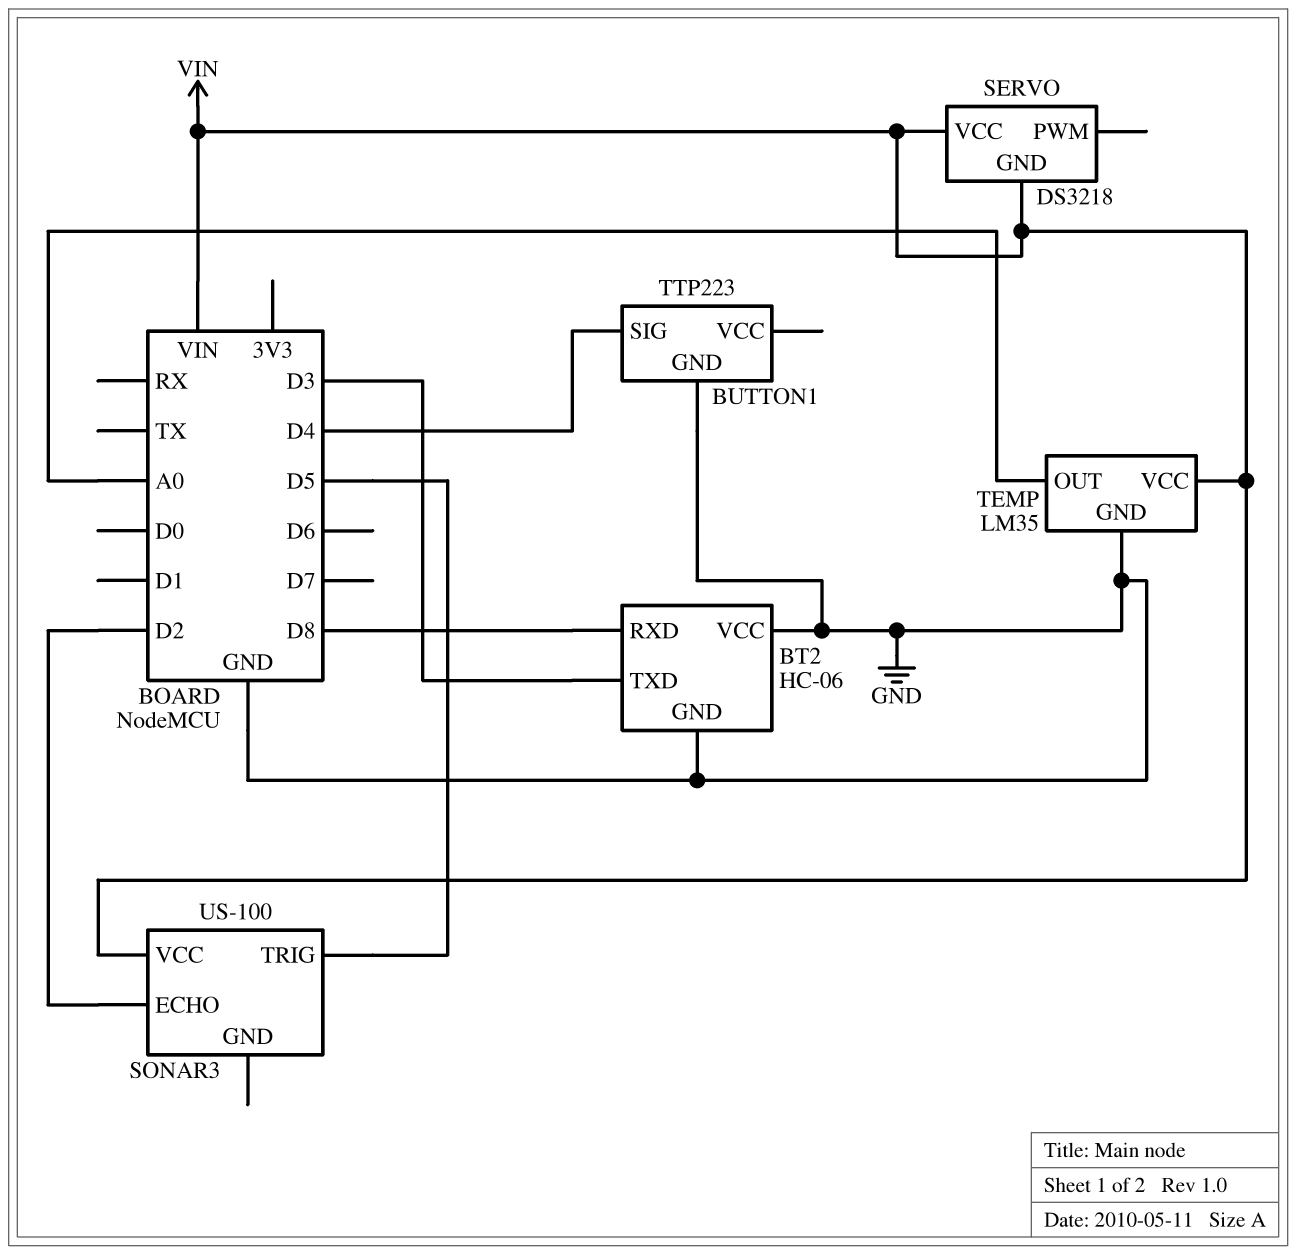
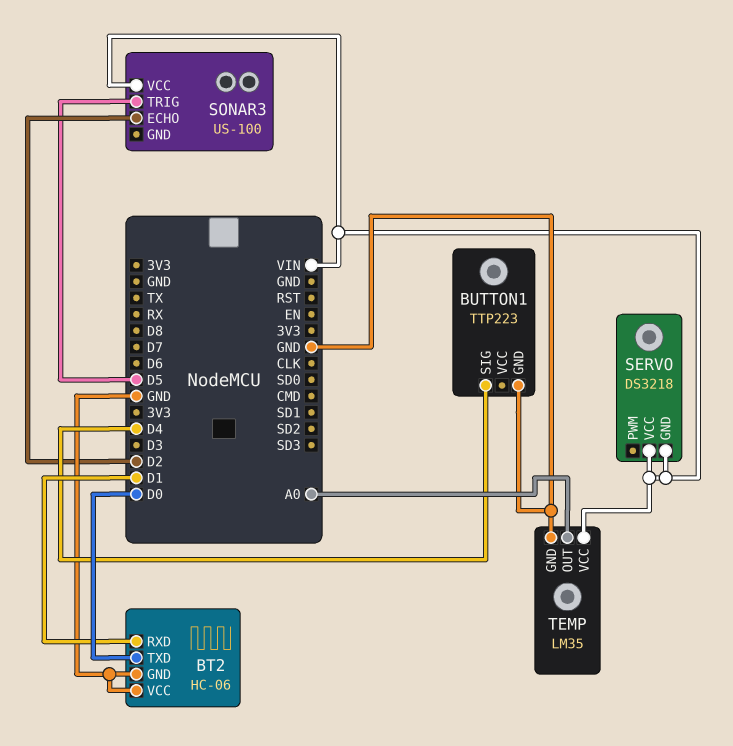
BT2 pin RXD: D8 -> D1
BT2 pin TXD: D3 -> D0

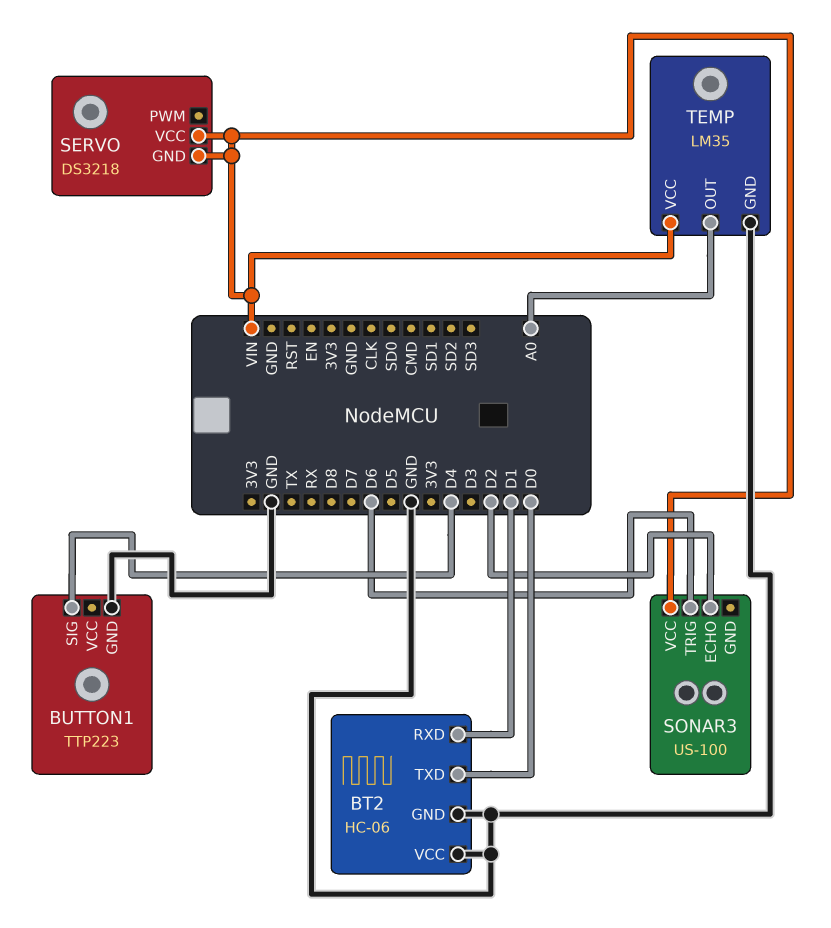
SONAR3 pin TRIG: D5 -> D6

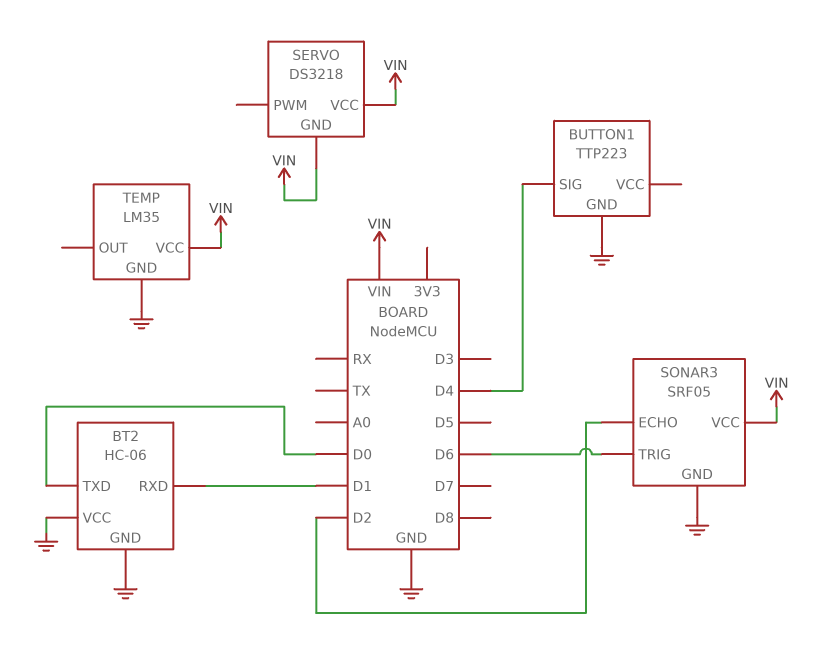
SONAR3: US-100 -> SRF05
SONAR3 pin GND: none -> GND
TEMP pin OUT: A0 -> none

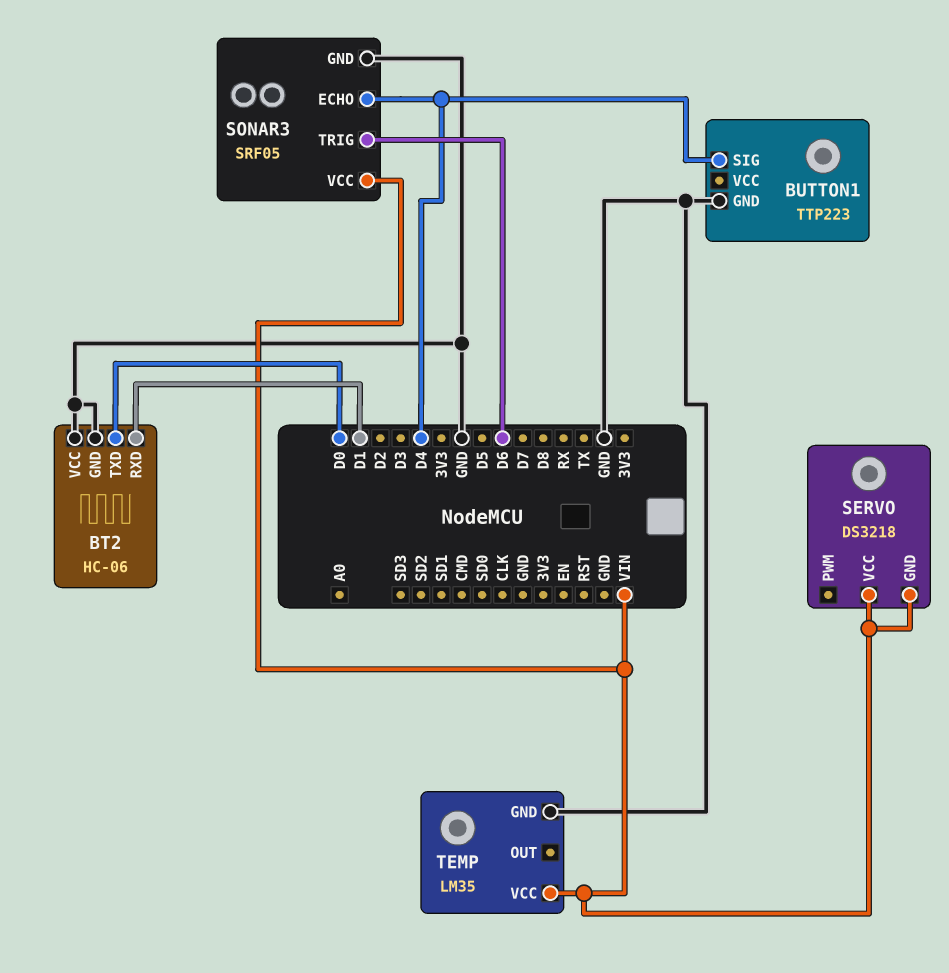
SONAR3 pin ECHO: D2 -> D4

